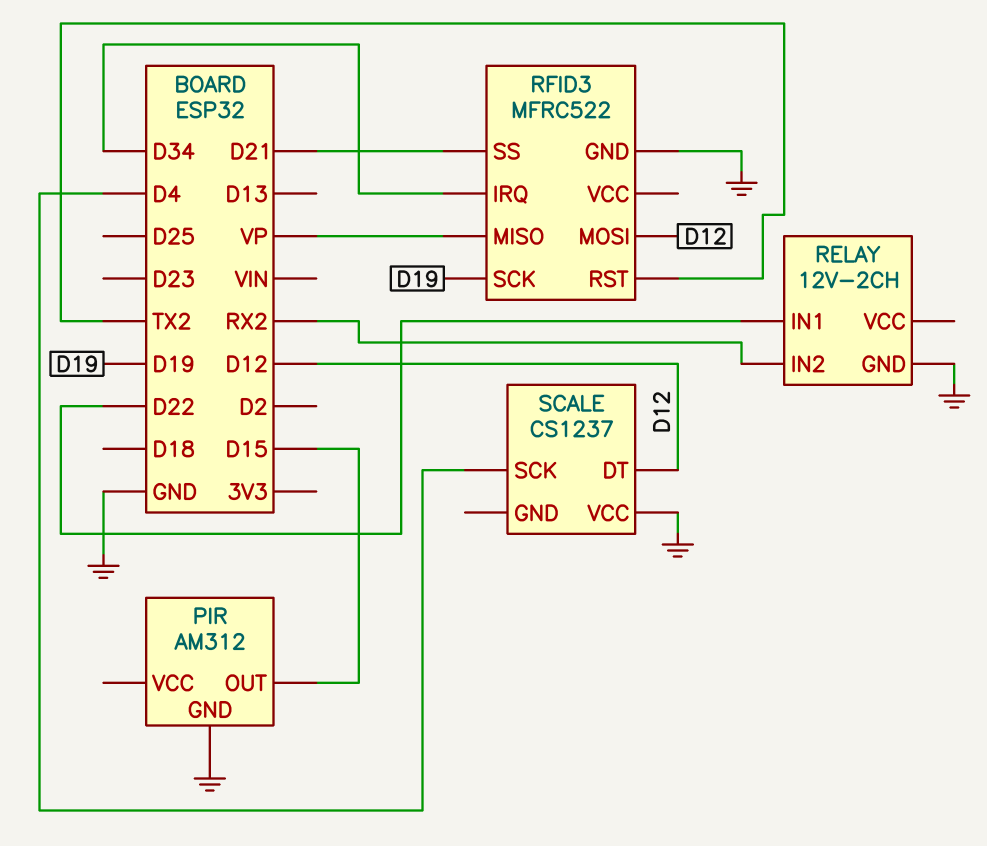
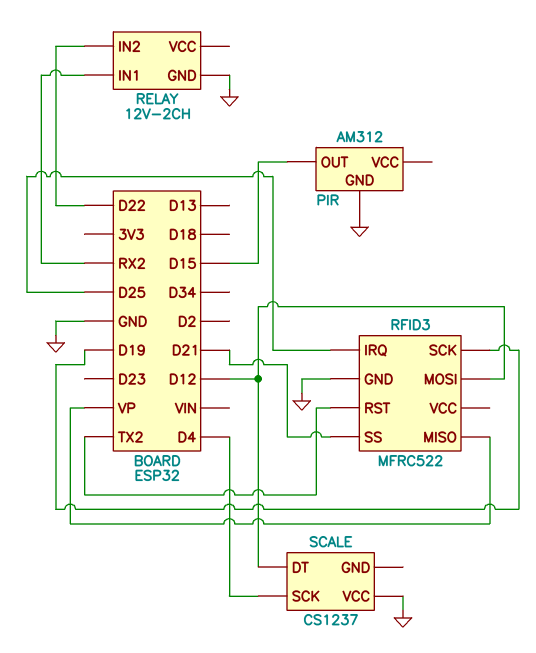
RELAY pin IN1: D22 -> RX2
RELAY pin IN2: RX2 -> D22
RFID3 pin IRQ: D34 -> D25

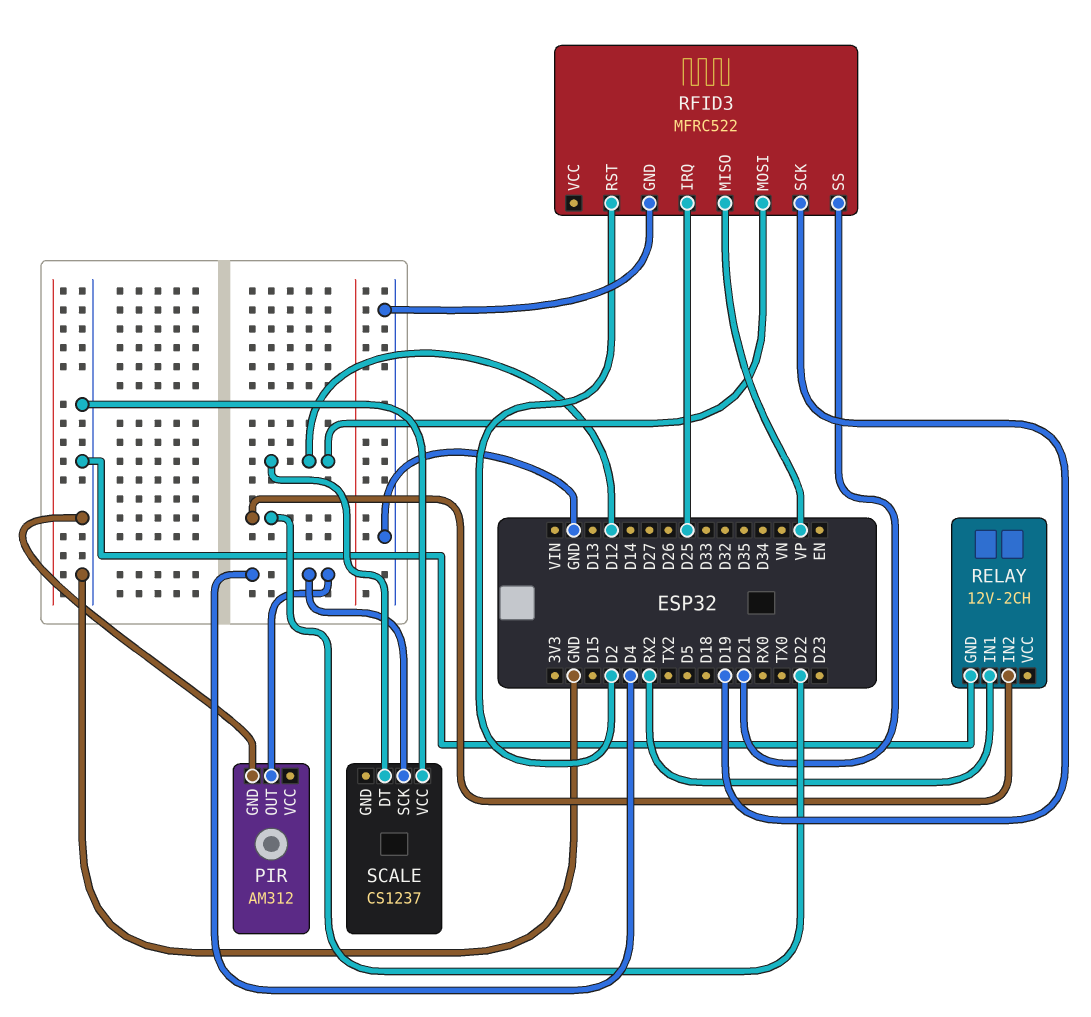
PIR pin OUT: D15 -> D4
RFID3 pin RST: TX2 -> D2

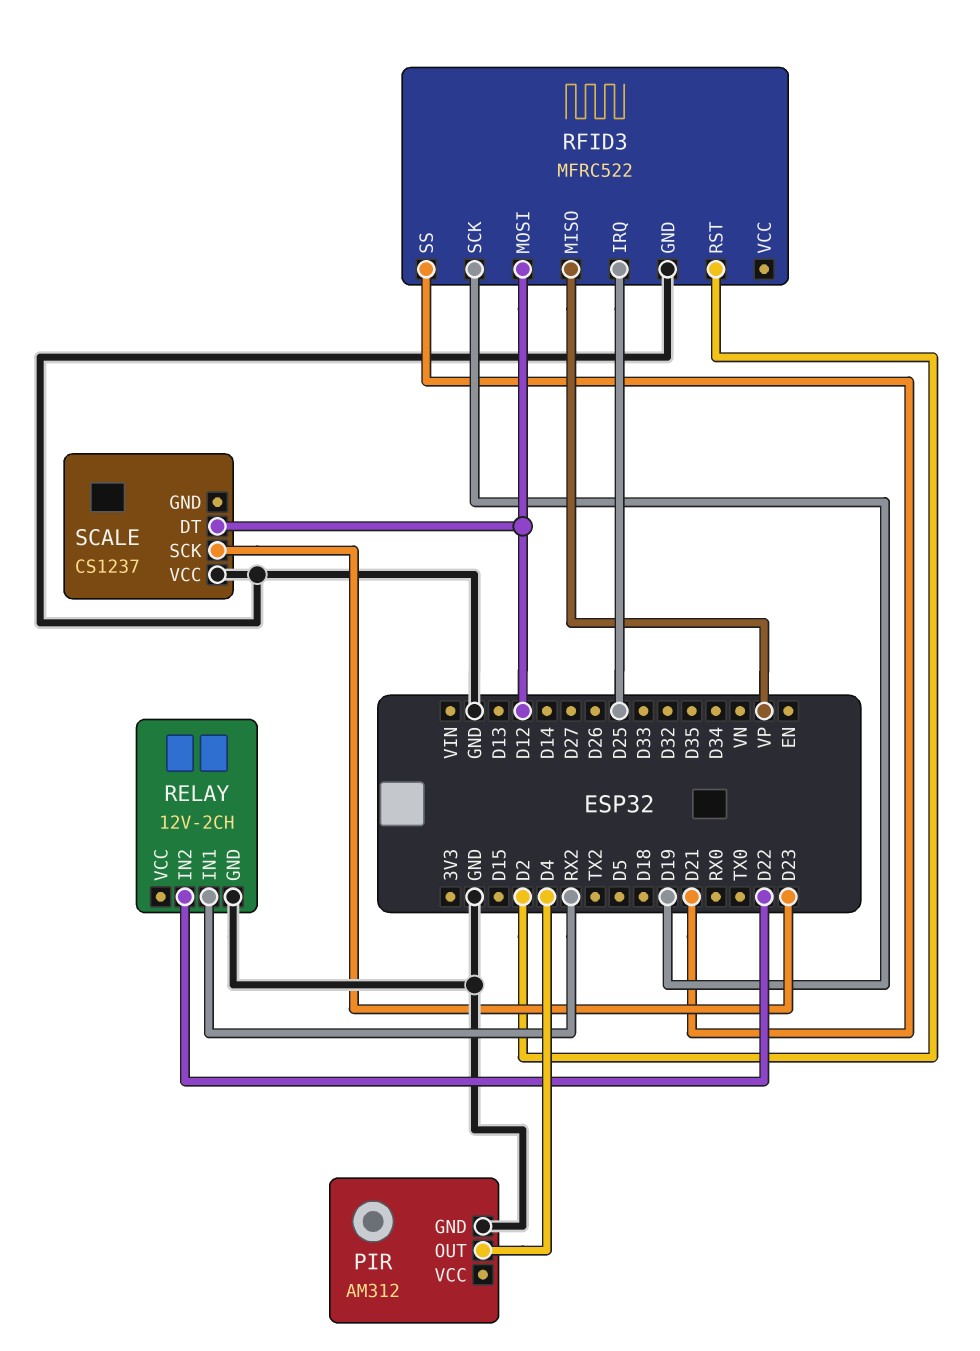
SCALE pin SCK: D4 -> D23

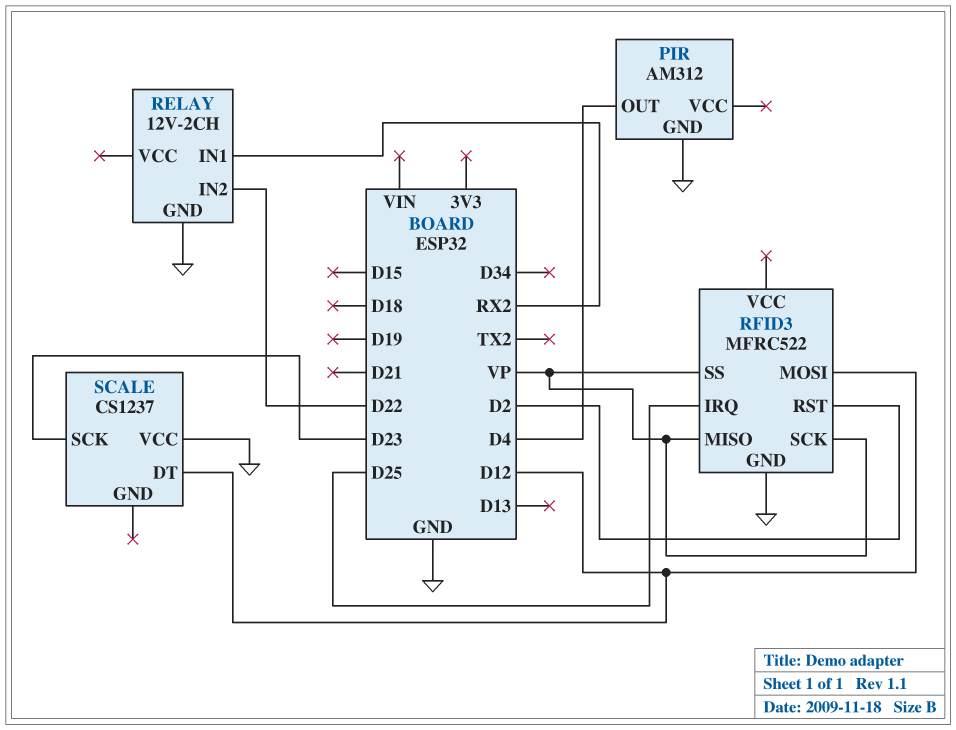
RFID3 pin SCK: D19 -> VP
RFID3 pin SS: D21 -> VP

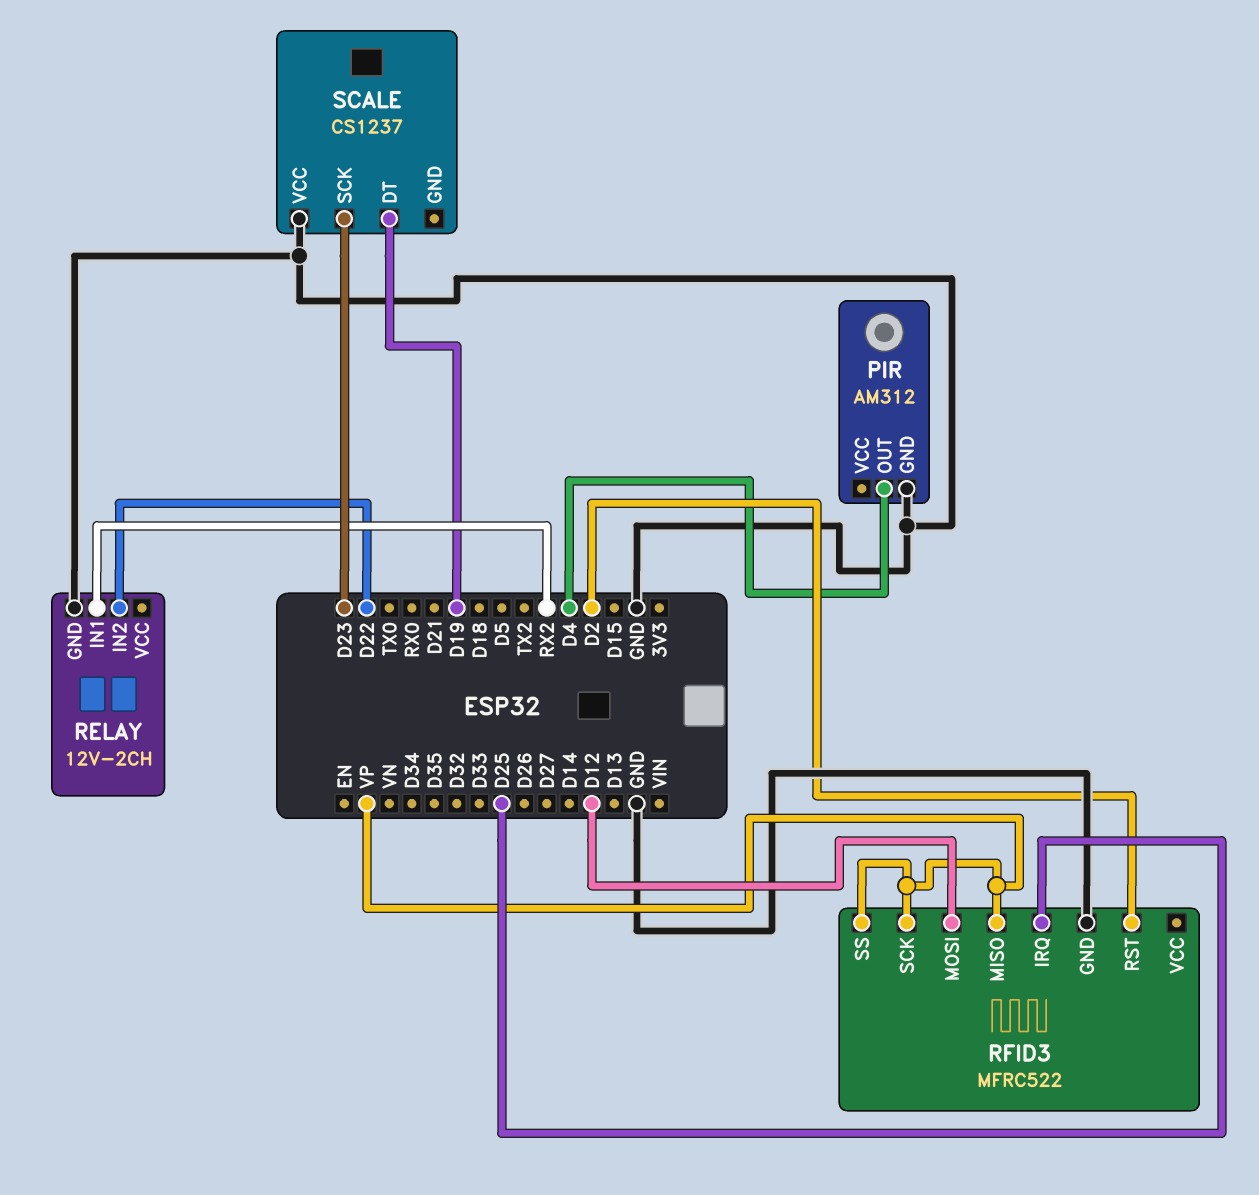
SCALE pin DT: D12 -> D19

